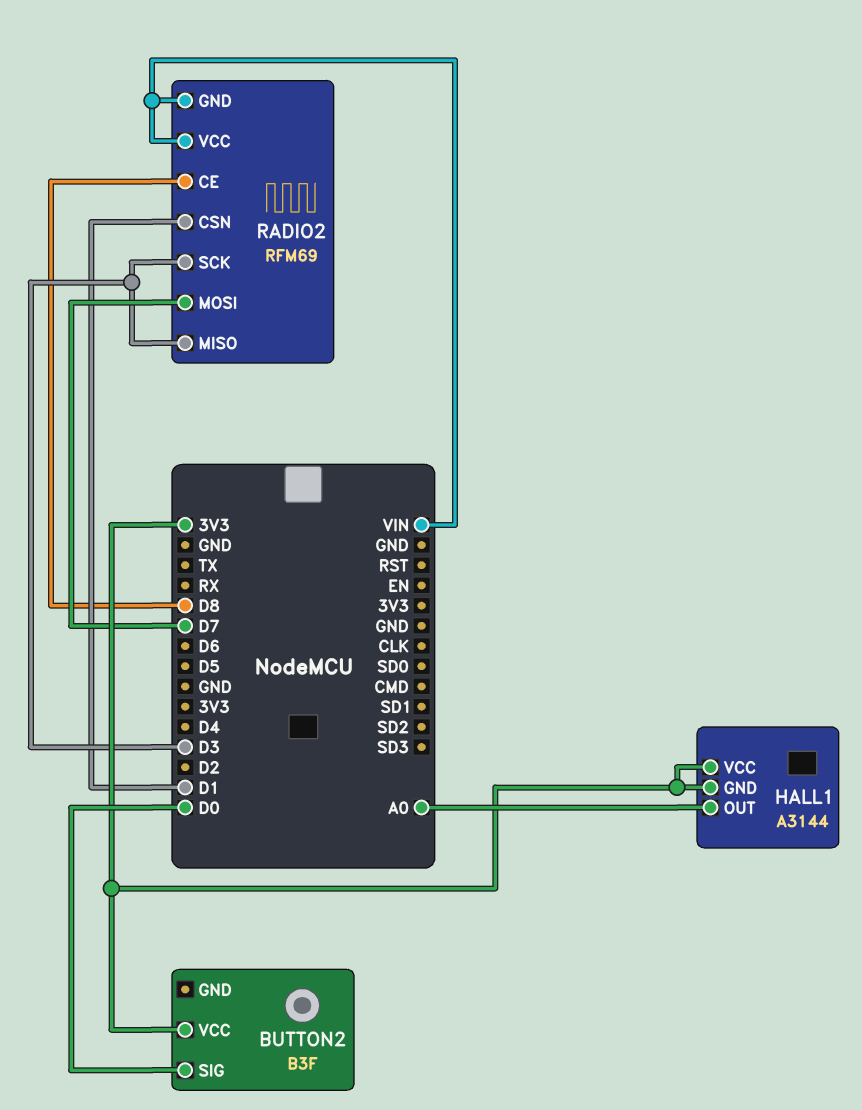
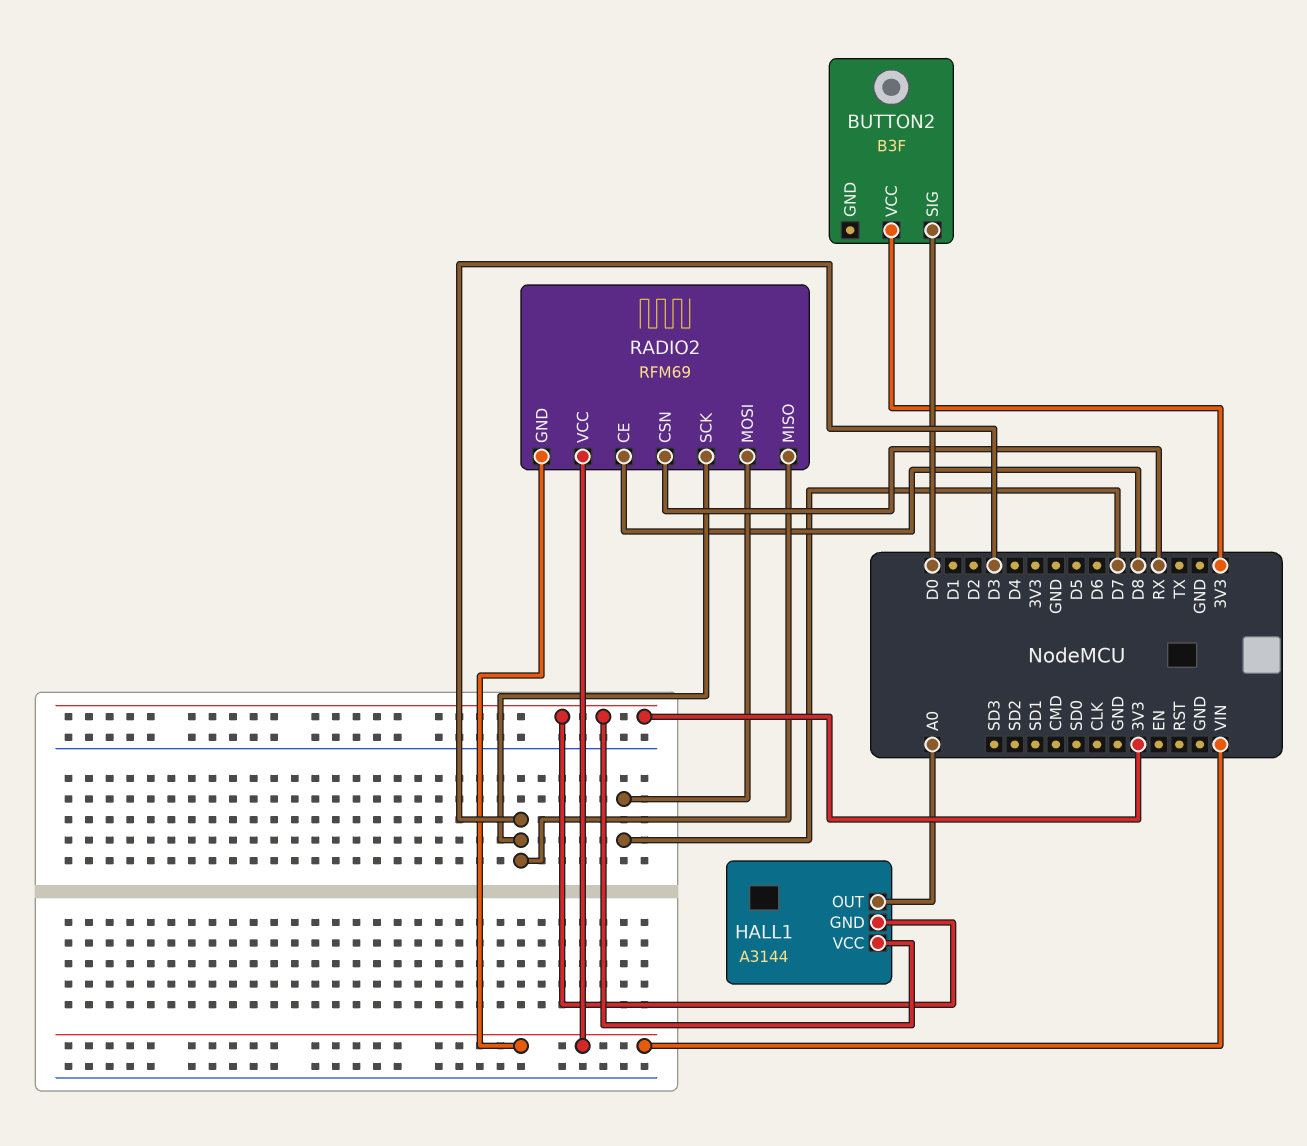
RADIO2 pin CSN: D1 -> RX

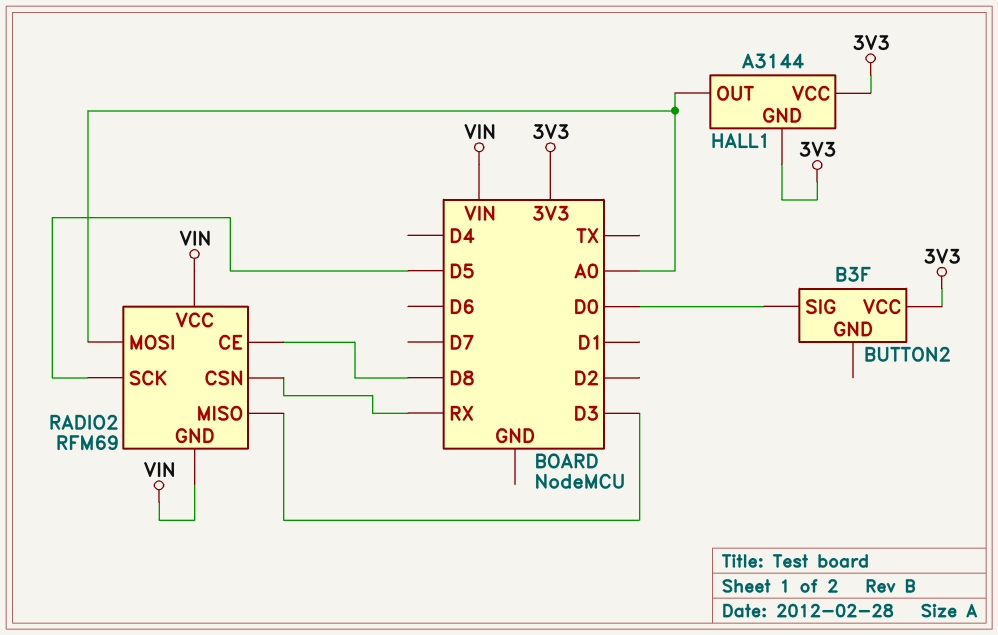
RADIO2 pin MOSI: D7 -> A0
RADIO2 pin SCK: D3 -> D5

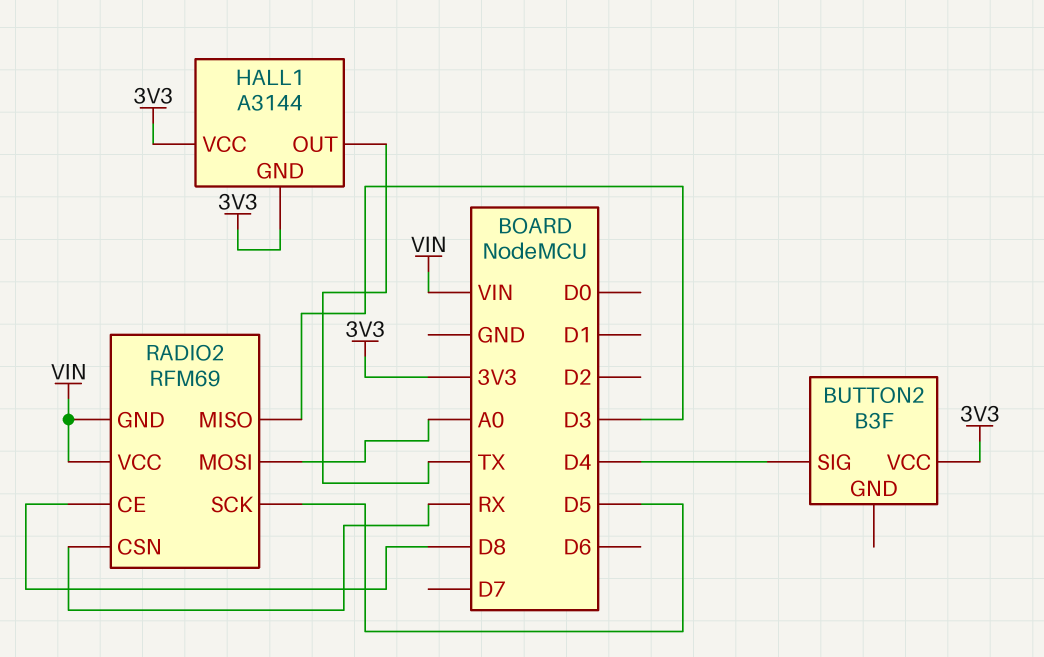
BUTTON2 pin SIG: D0 -> D4
HALL1 pin OUT: A0 -> TX

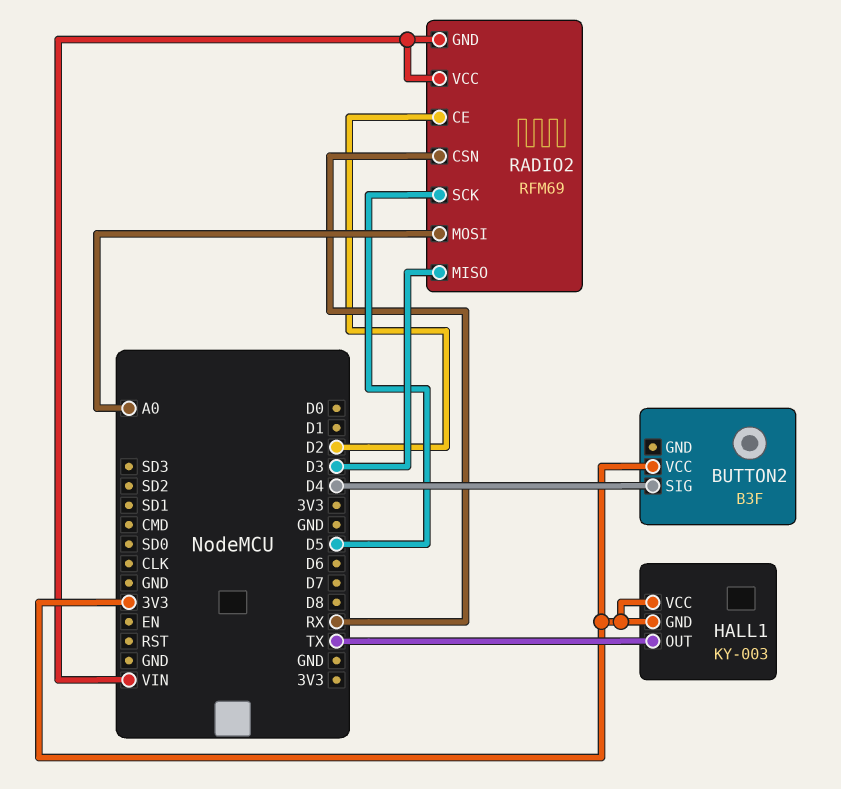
HALL1: A3144 -> KY-003
RADIO2 pin CE: D8 -> D2

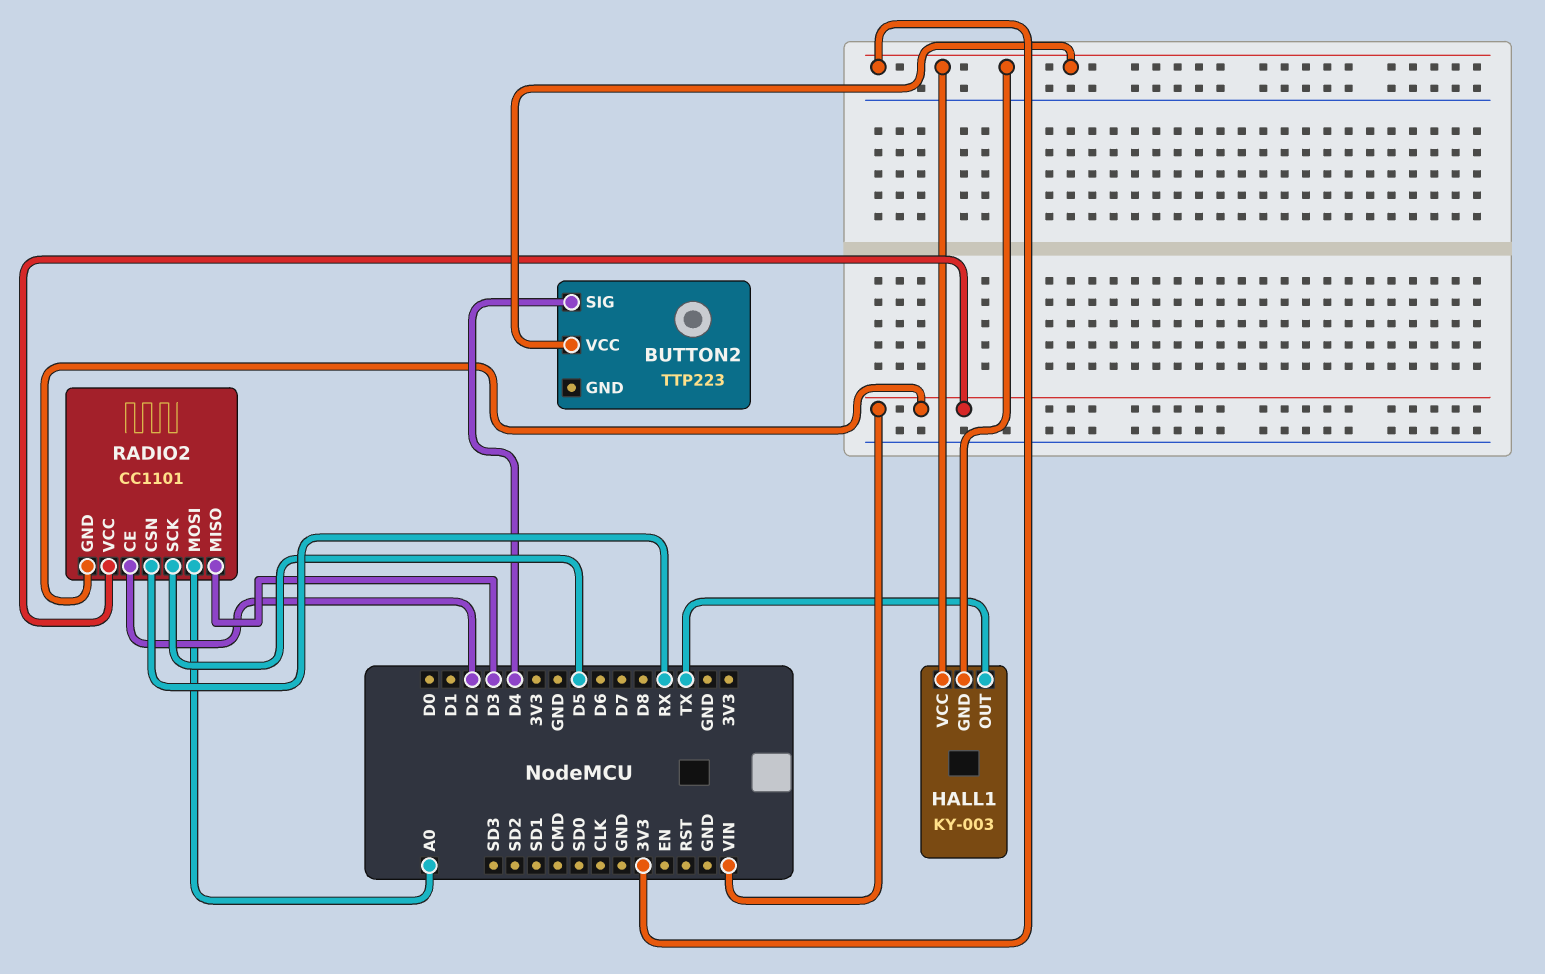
BUTTON2: B3F -> TTP223
RADIO2: RFM69 -> CC1101

